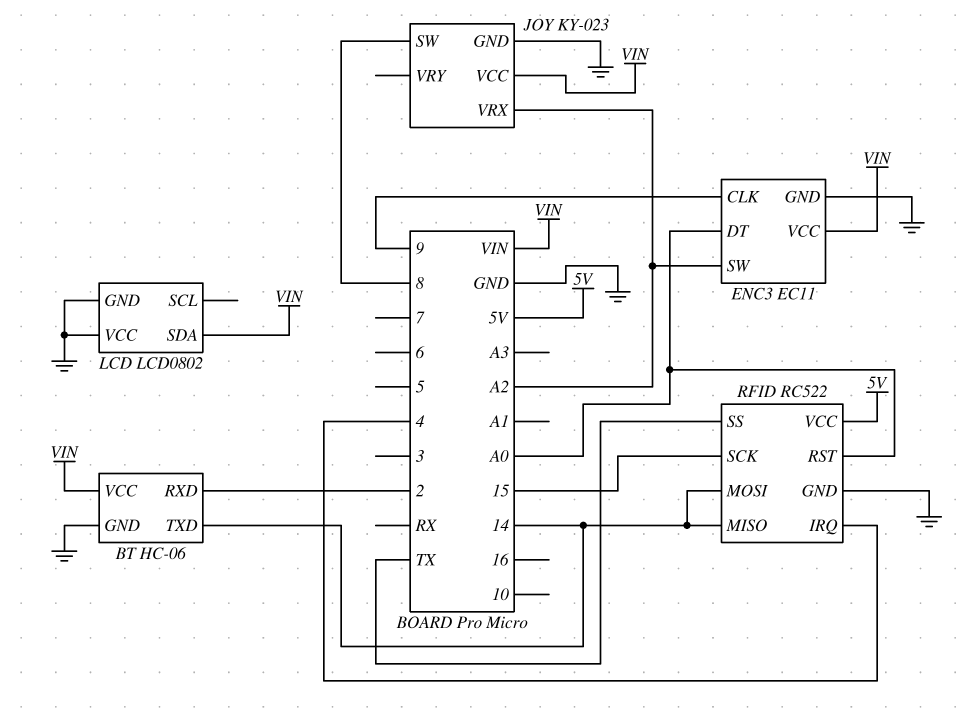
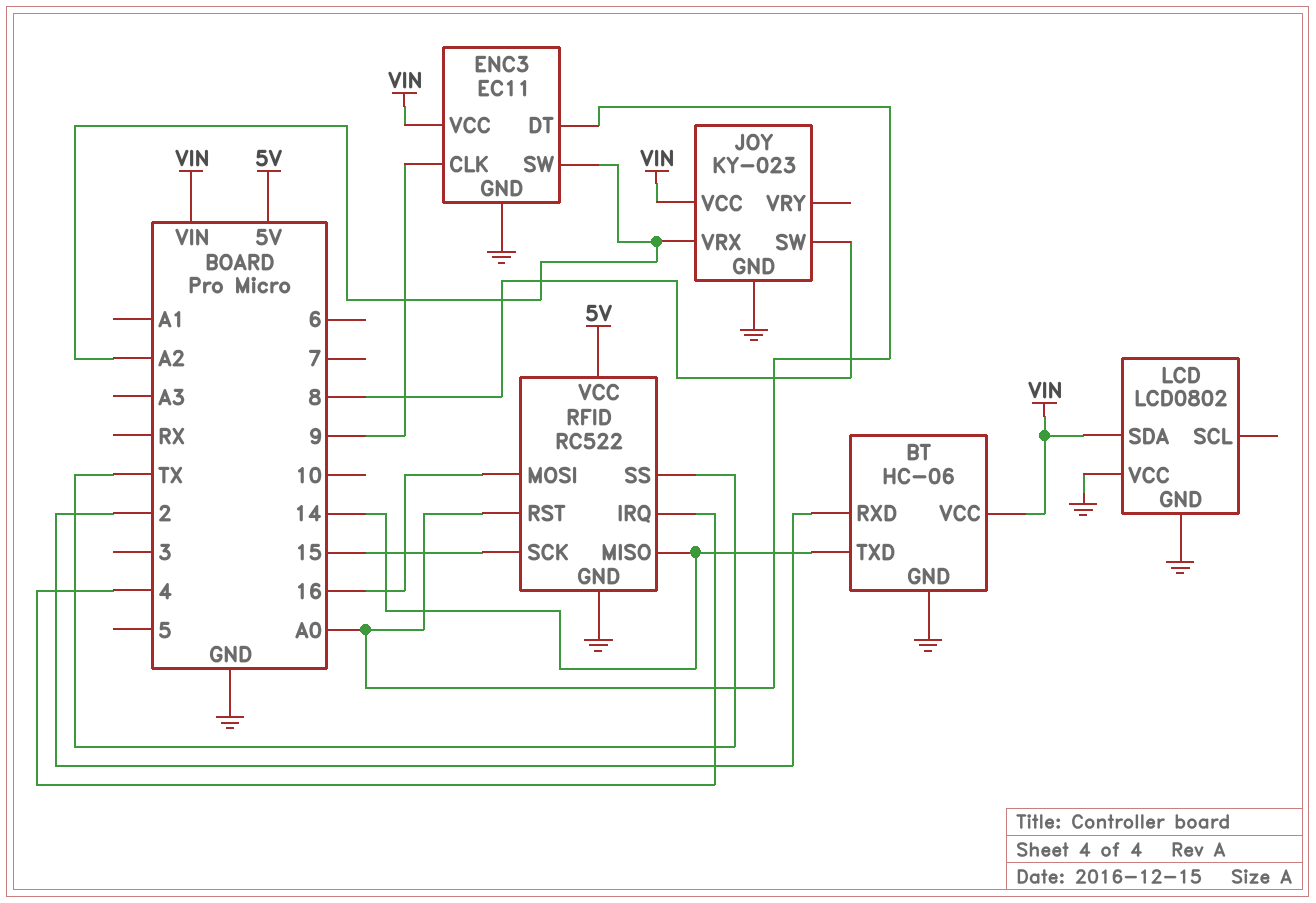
RFID pin MOSI: 14 -> 16

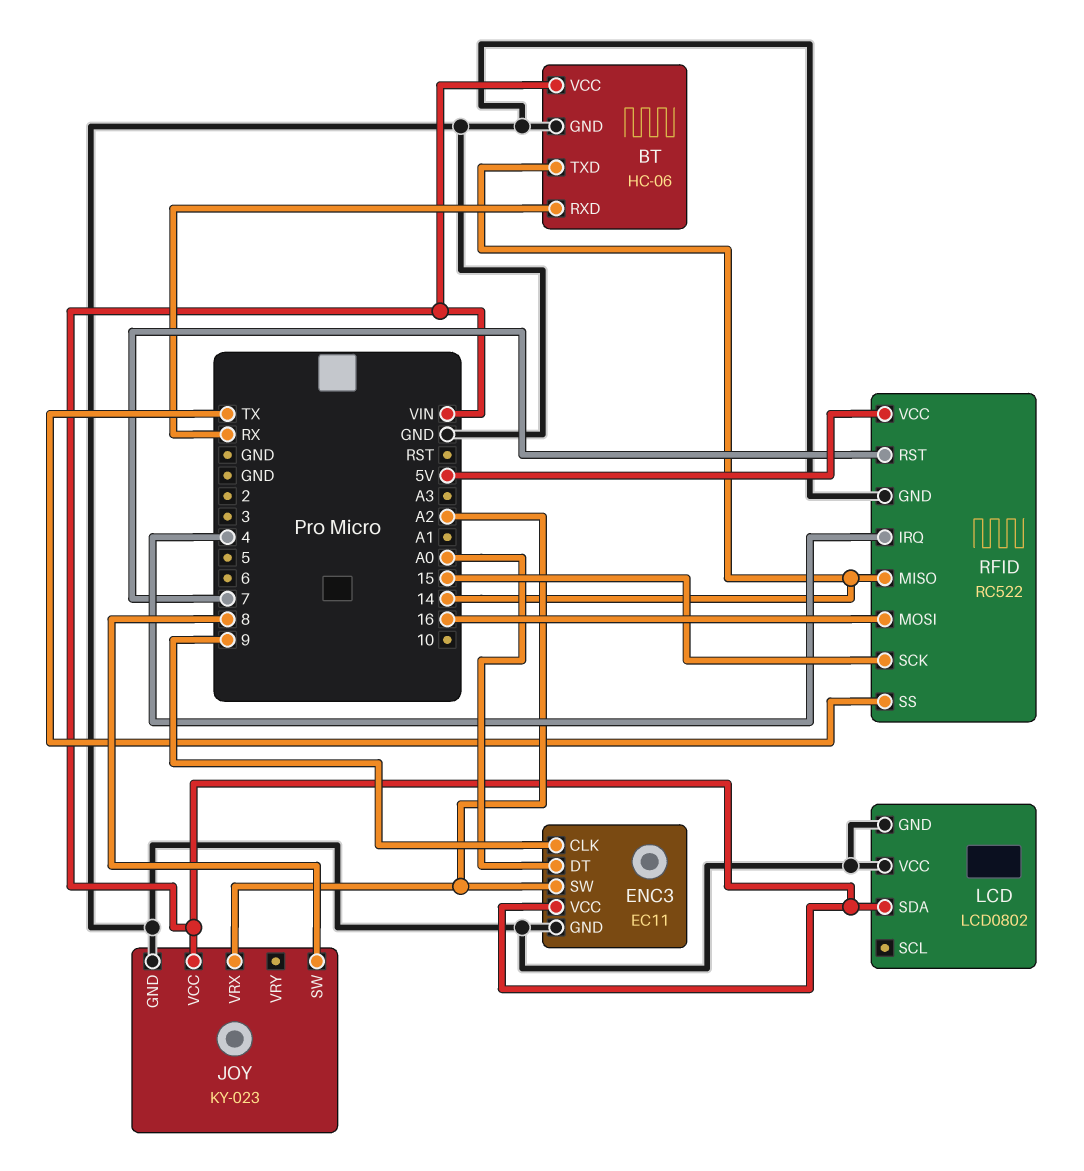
BT pin RXD: 2 -> RX
RFID pin RST: A0 -> 7

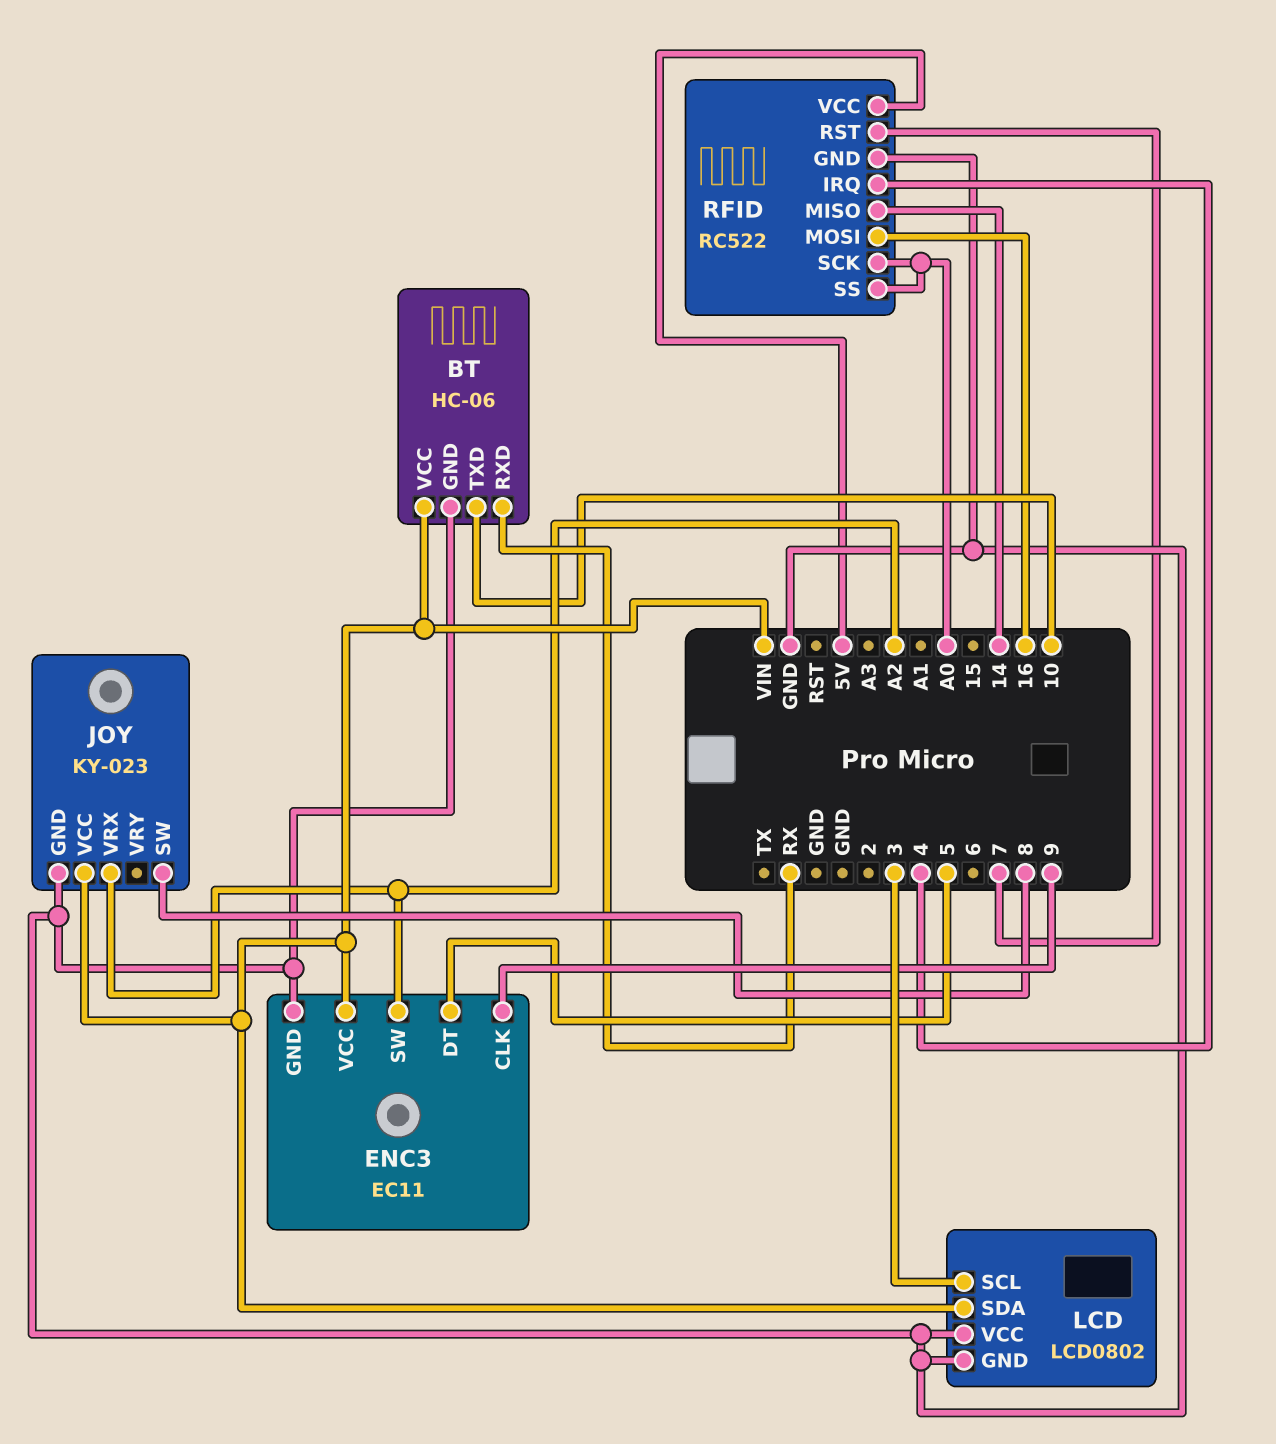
BT pin TXD: 14 -> 10
ENC3 pin DT: A0 -> 5
LCD pin SCL: none -> 3
RFID pin SCK: 15 -> A0
RFID pin SS: TX -> A0

